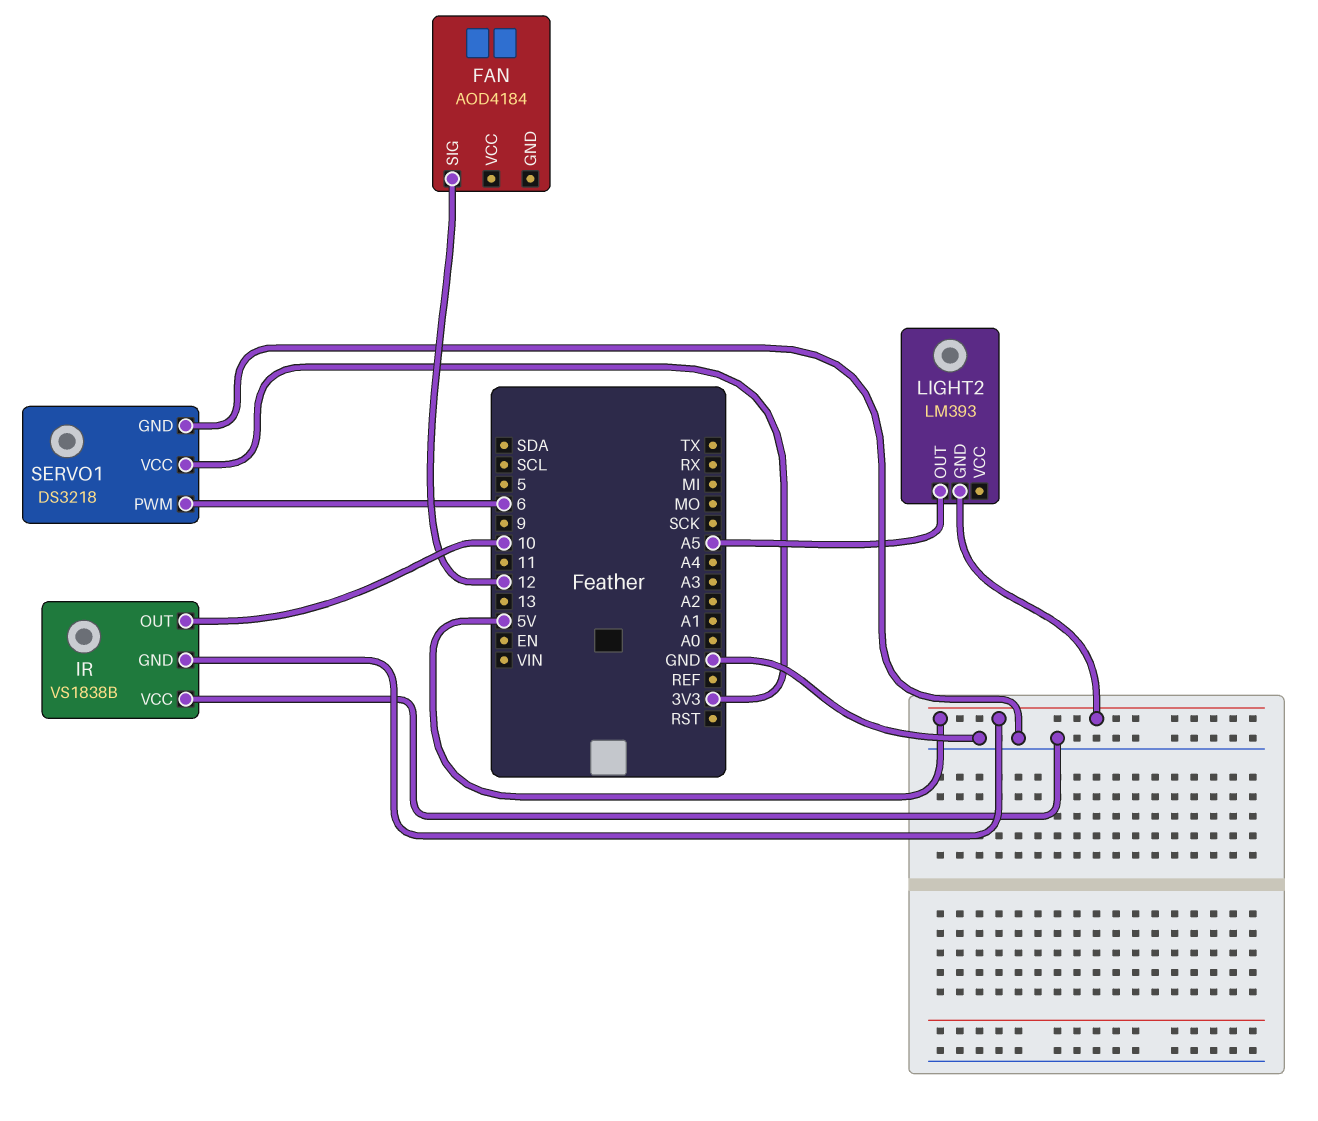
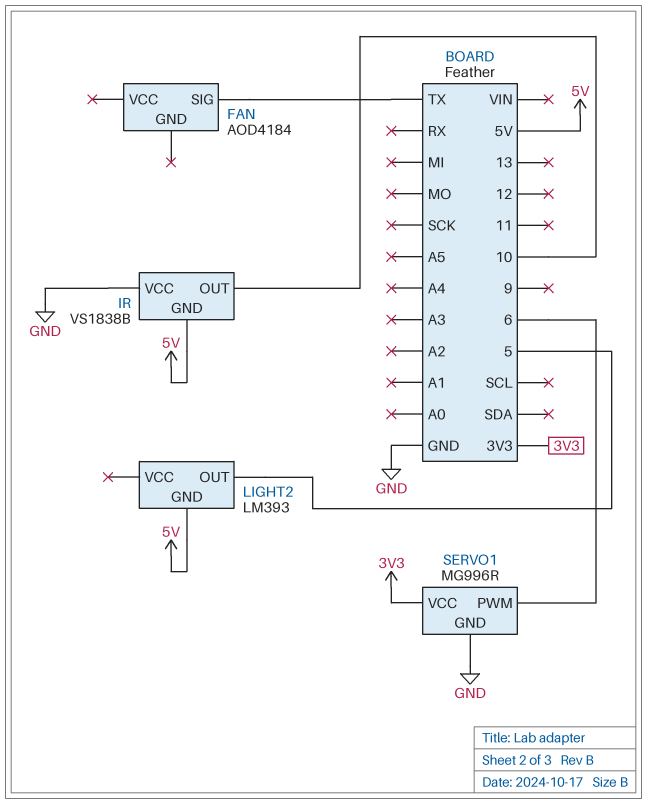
FAN pin SIG: 12 -> TX
LIGHT2 pin OUT: A5 -> 5
SERVO1: DS3218 -> MG996R

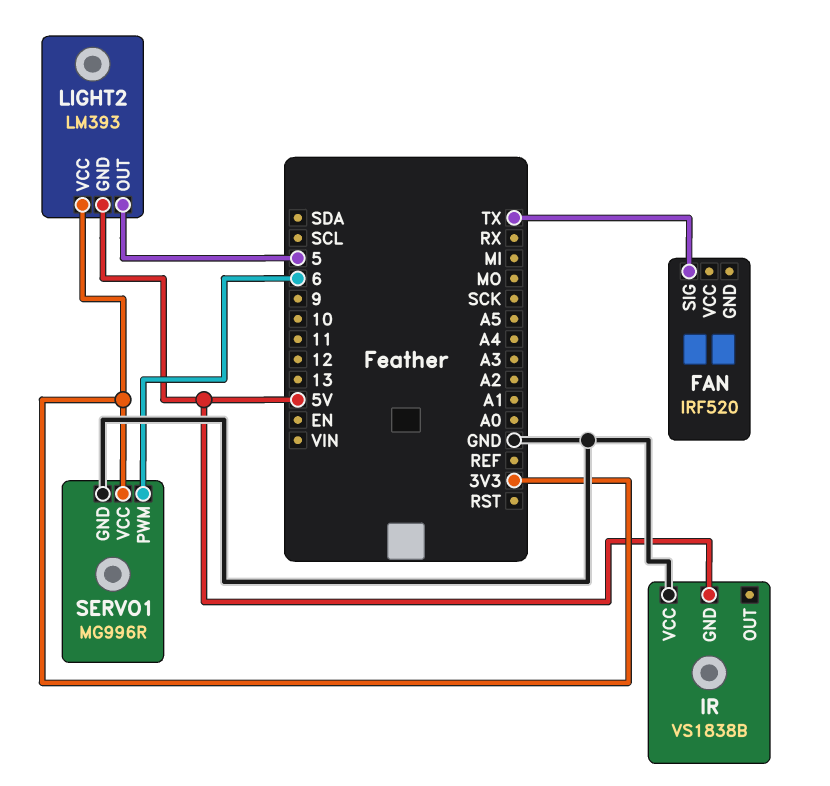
FAN: AOD4184 -> IRF520
IR pin OUT: 10 -> none
LIGHT2 pin VCC: none -> 3V3

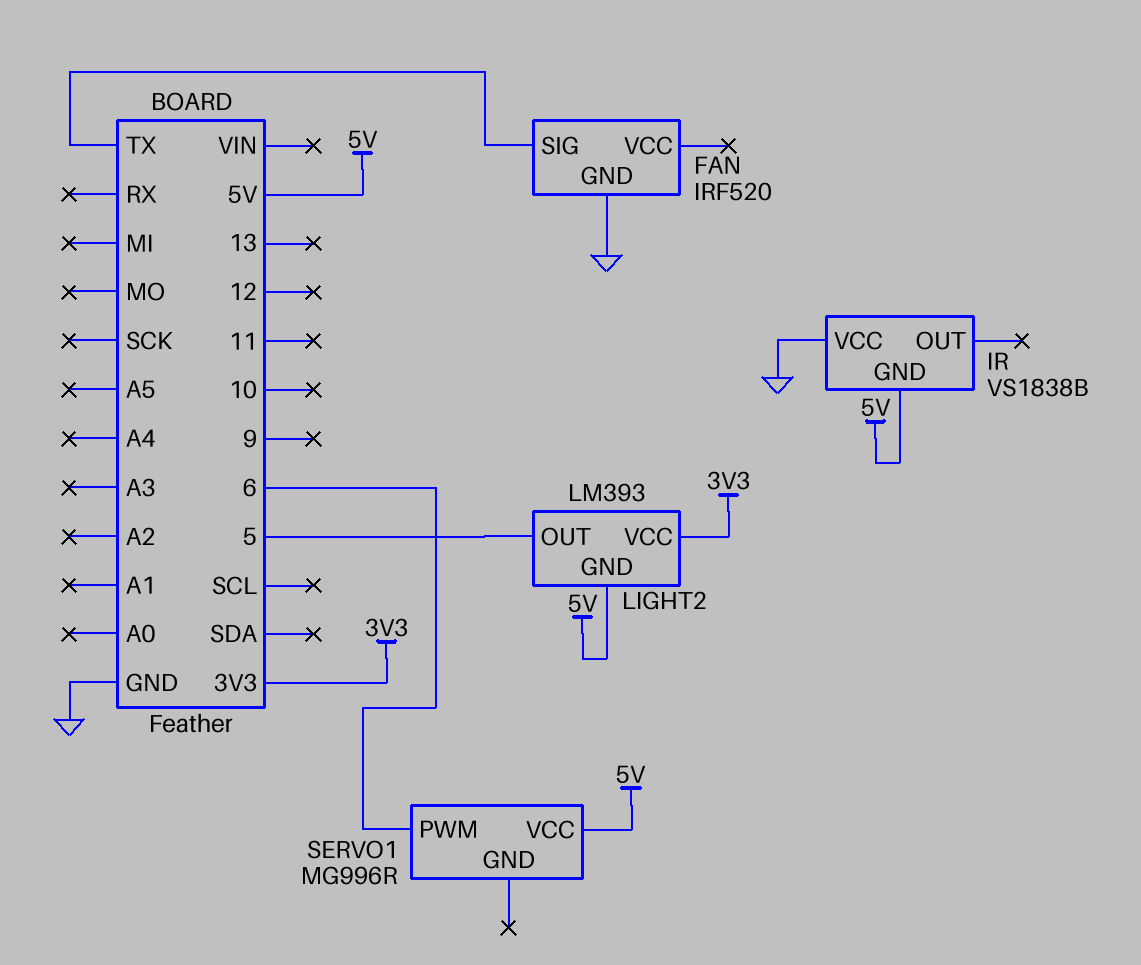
FAN pin GND: none -> GND
SERVO1 pin GND: GND -> none
SERVO1 pin VCC: 3V3 -> 5V

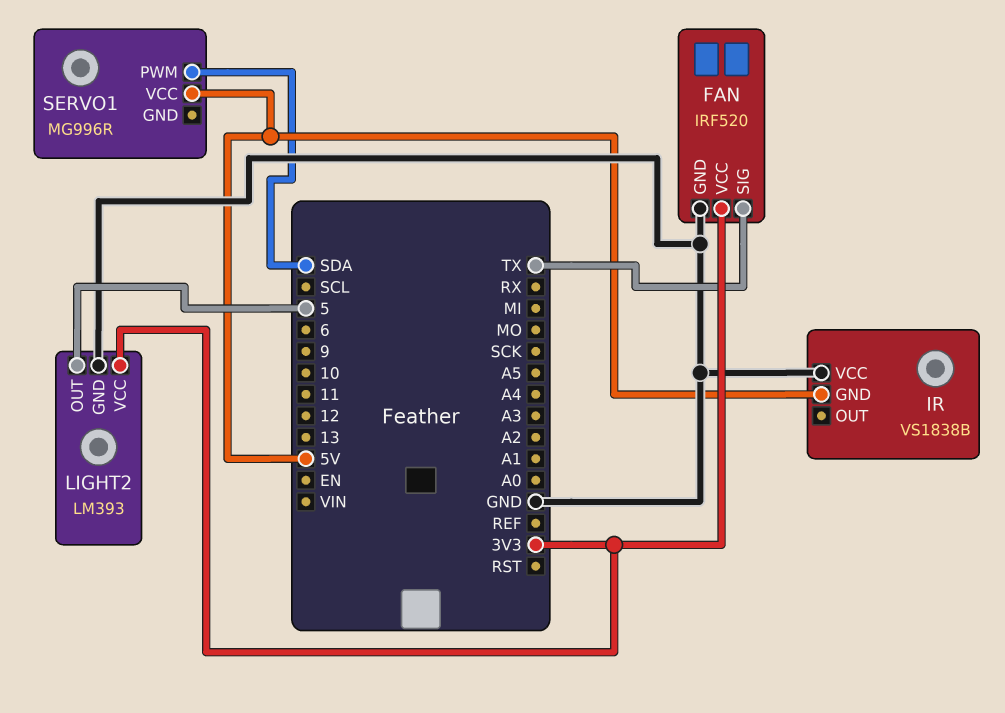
FAN pin VCC: none -> 3V3
LIGHT2 pin GND: 5V -> GND
SERVO1 pin PWM: 6 -> SDA

